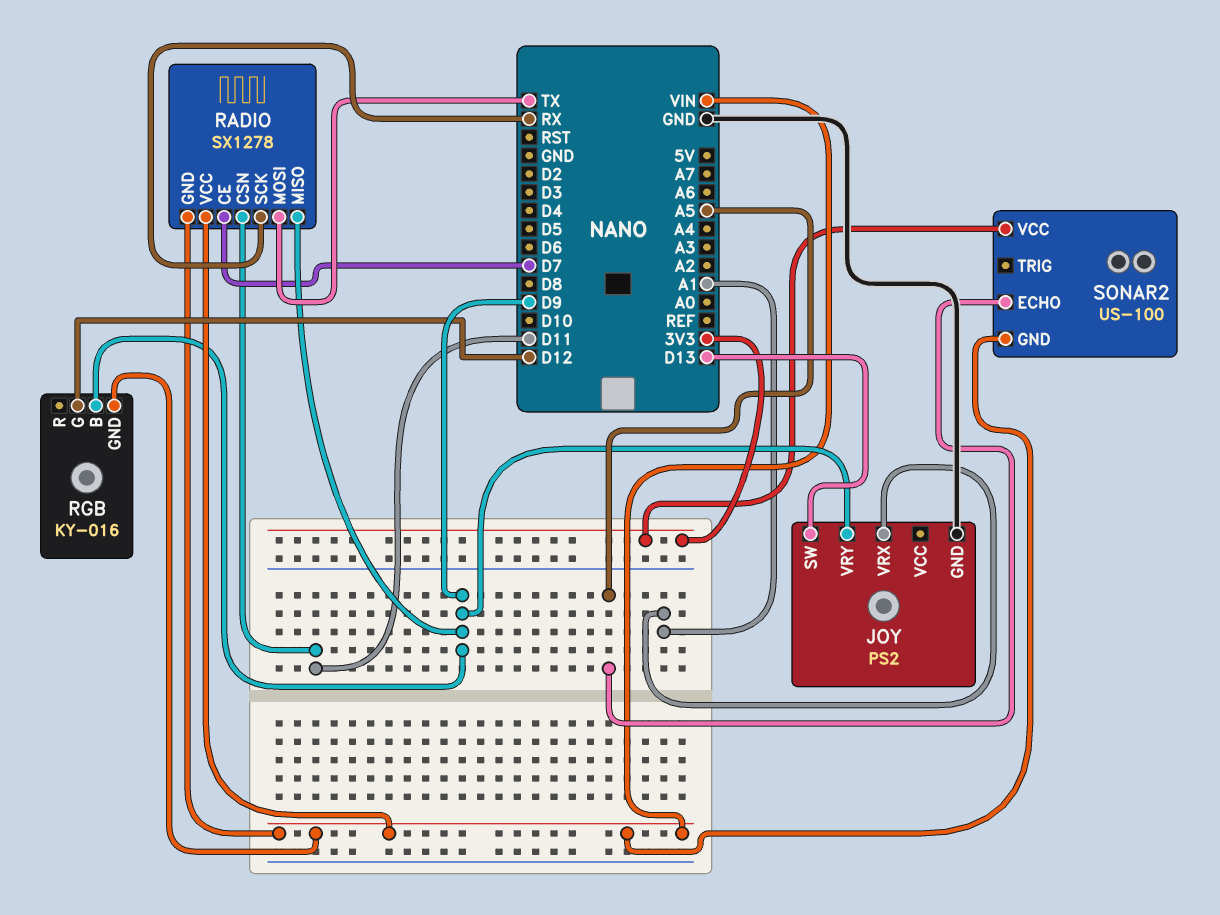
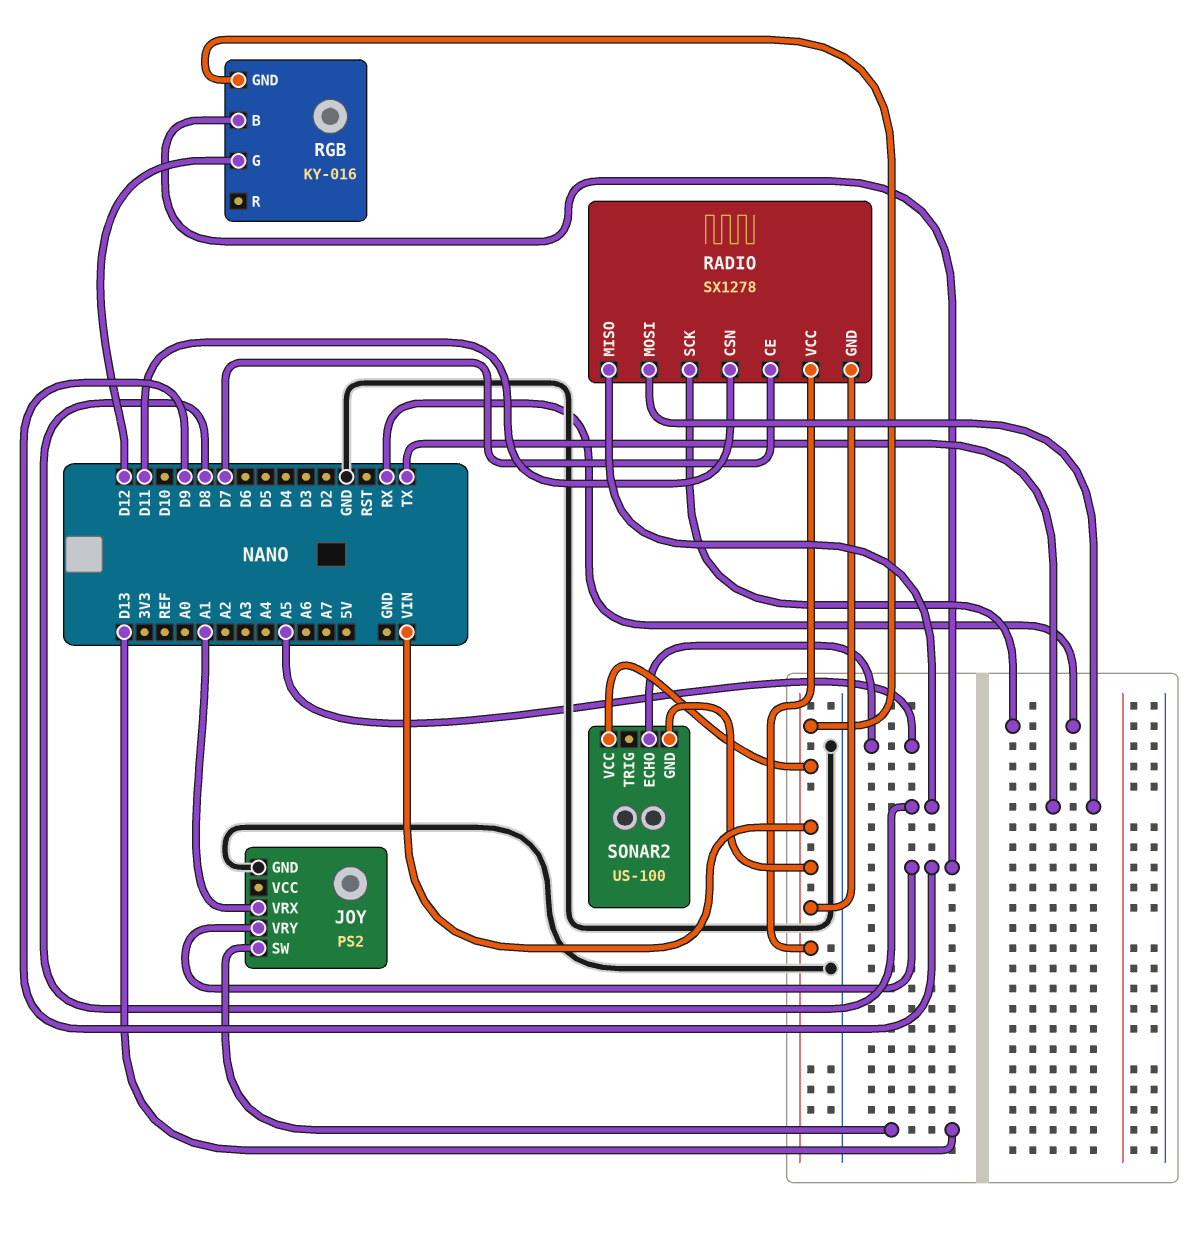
RADIO pin MISO: D9 -> D8
SONAR2 pin VCC: 3V3 -> VIN

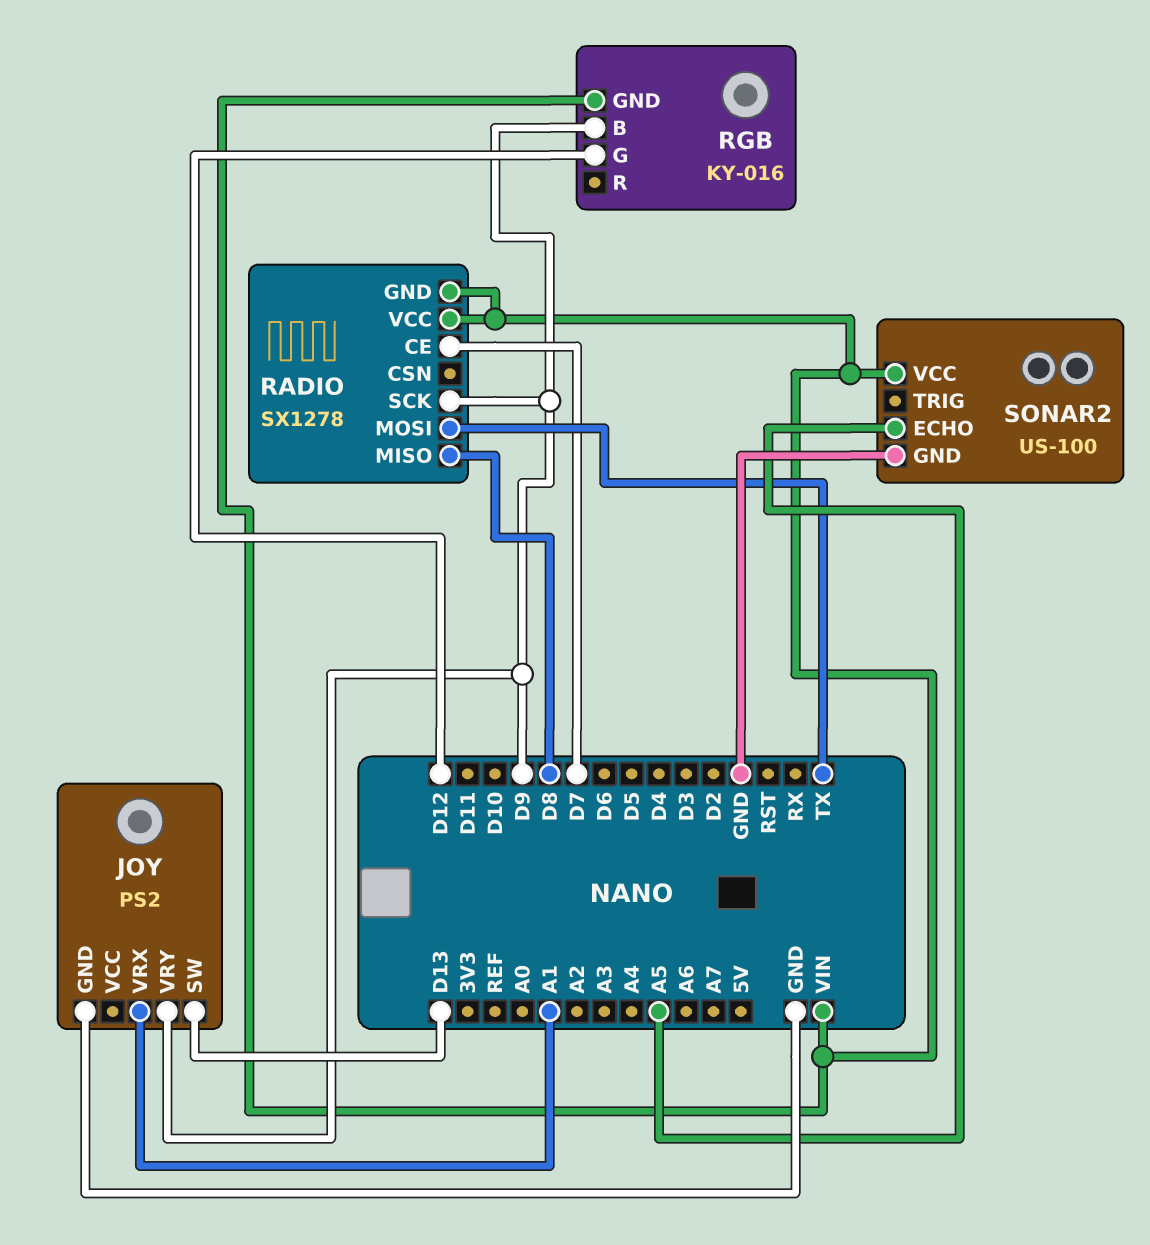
RADIO pin CSN: D11 -> none
RADIO pin SCK: RX -> D9
SONAR2 pin GND: VIN -> GND

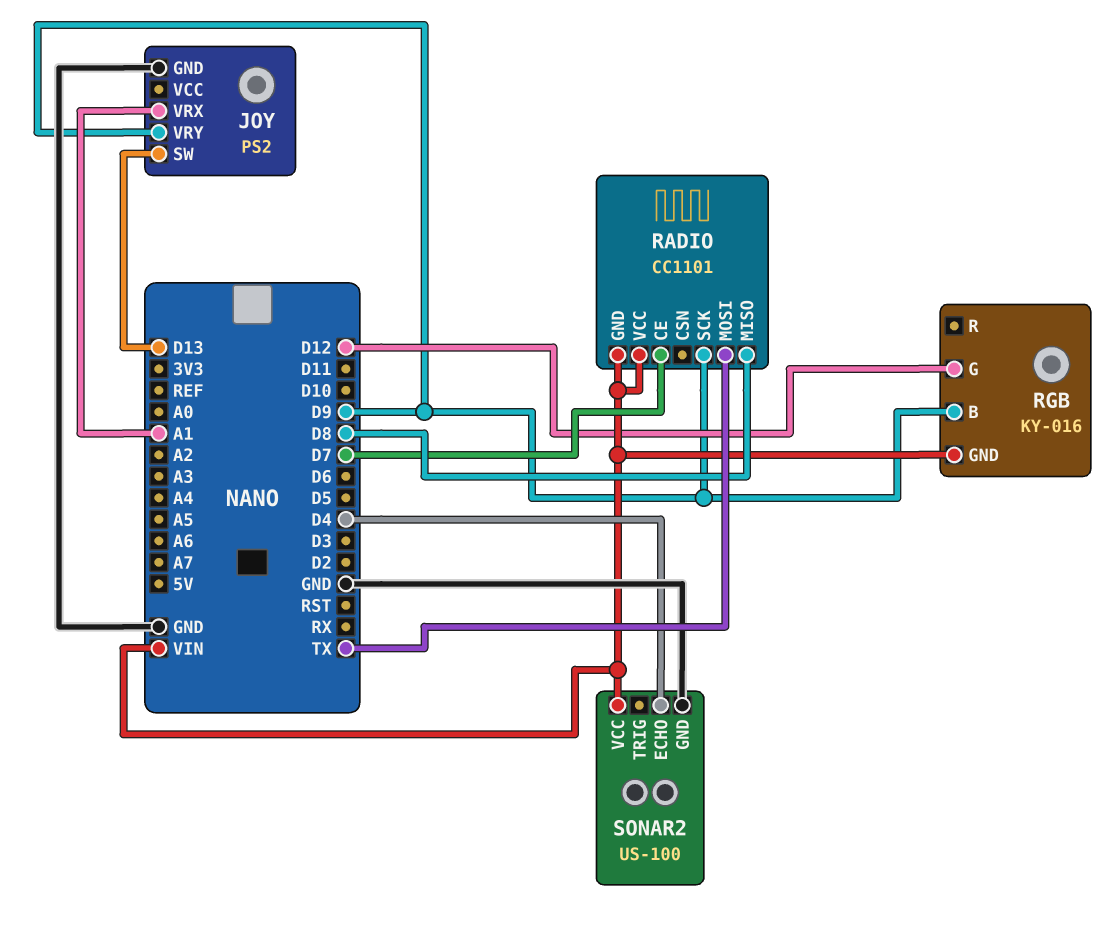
RADIO: SX1278 -> CC1101
SONAR2 pin ECHO: A5 -> D4

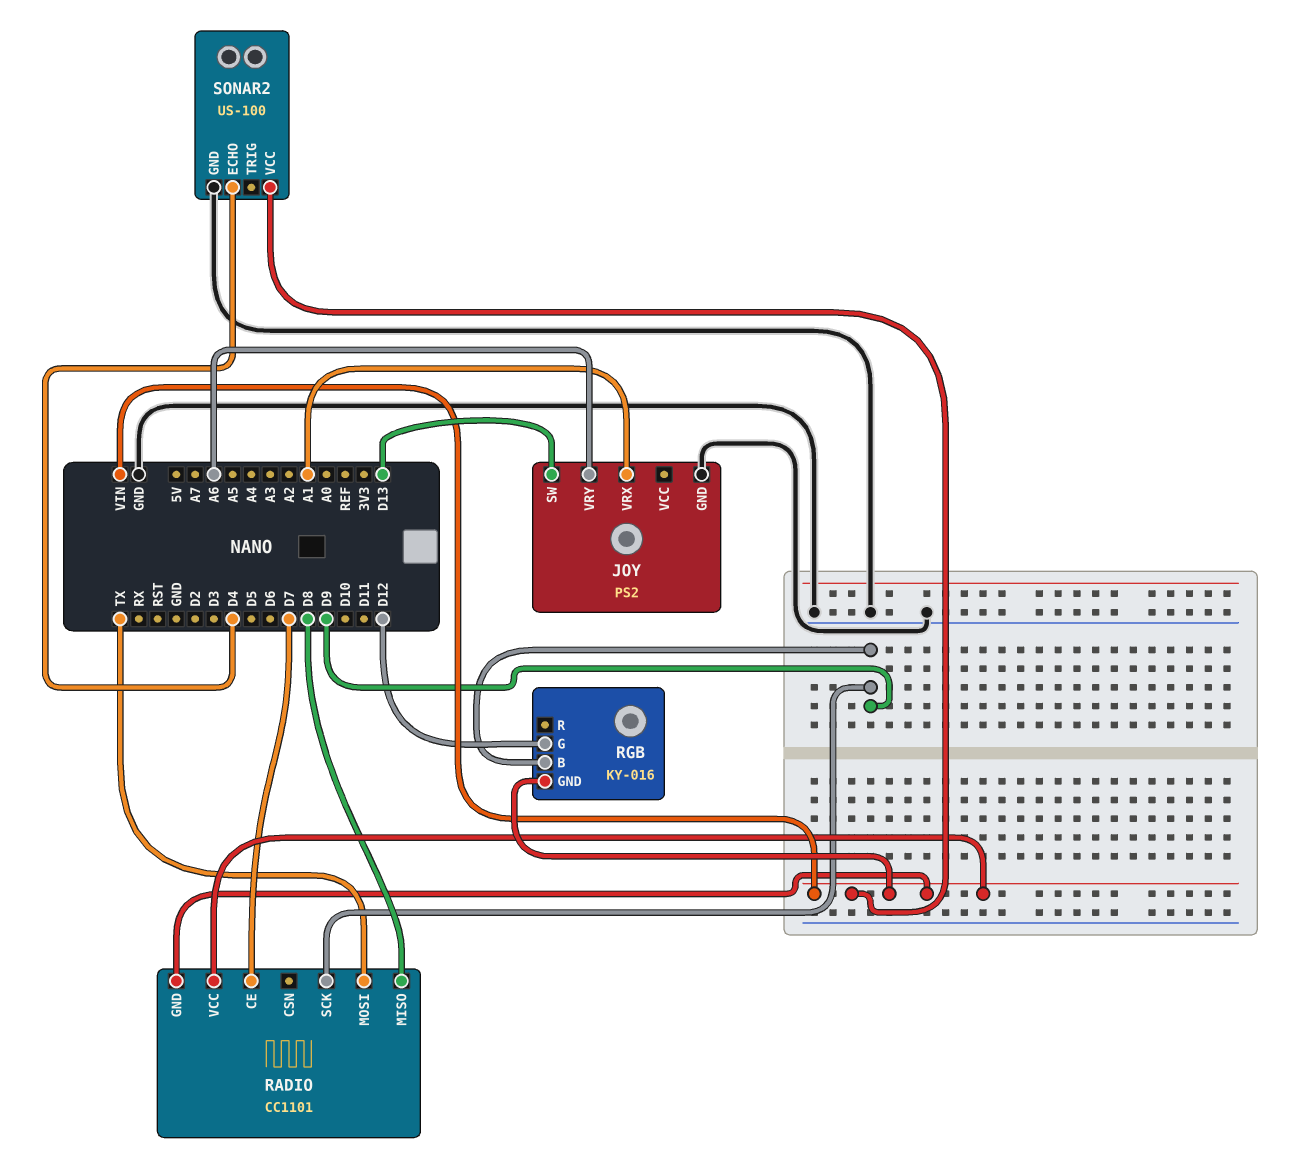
JOY pin VRY: D9 -> A6

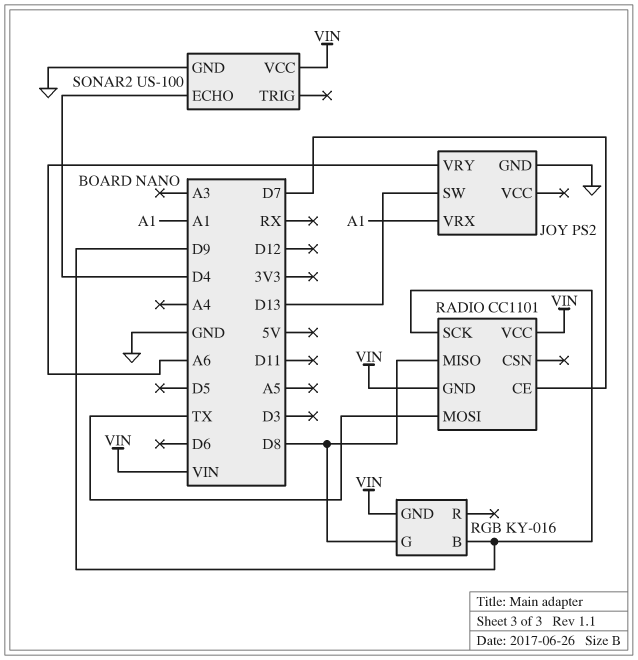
RGB pin G: D12 -> D8

